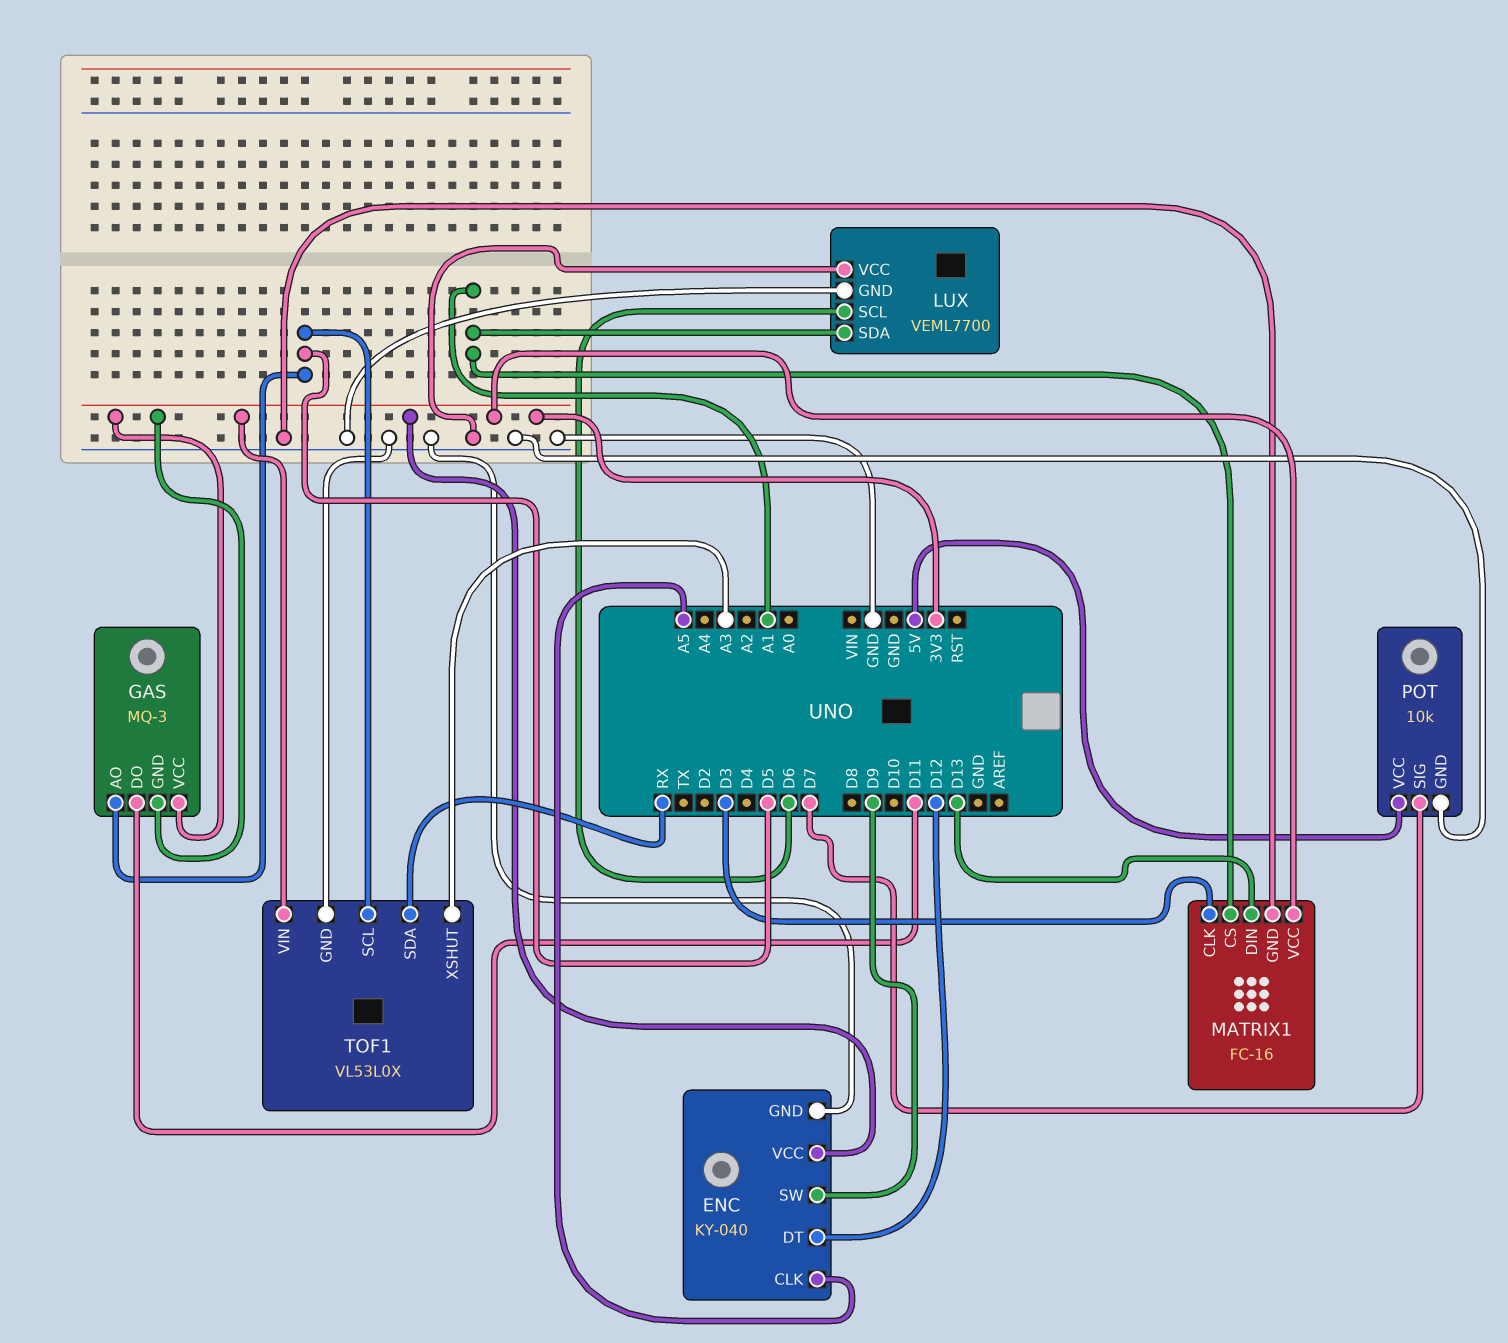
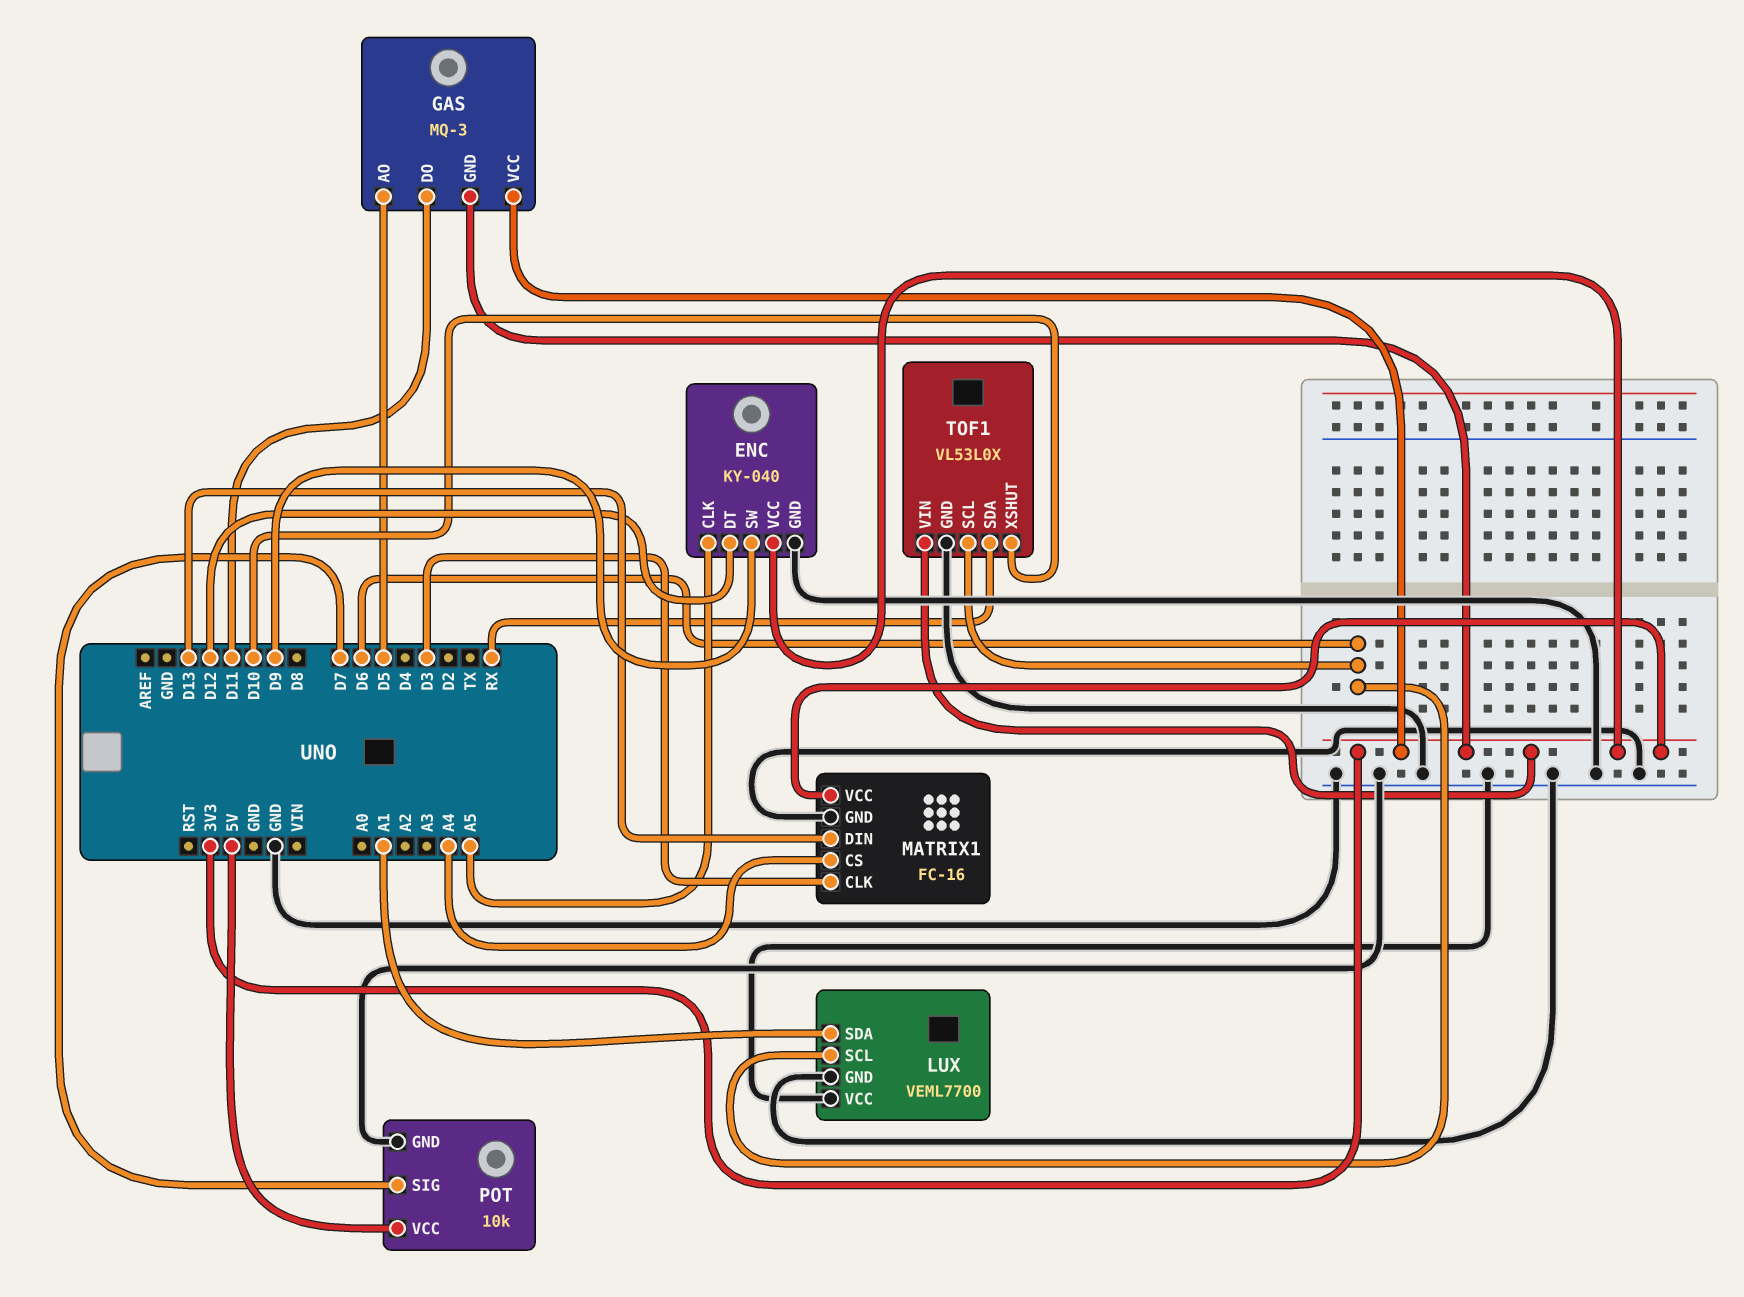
MATRIX1 pin CS: A1 -> A4
TOF1 pin SCL: D5 -> D6
TOF1 pin XSHUT: A3 -> D10

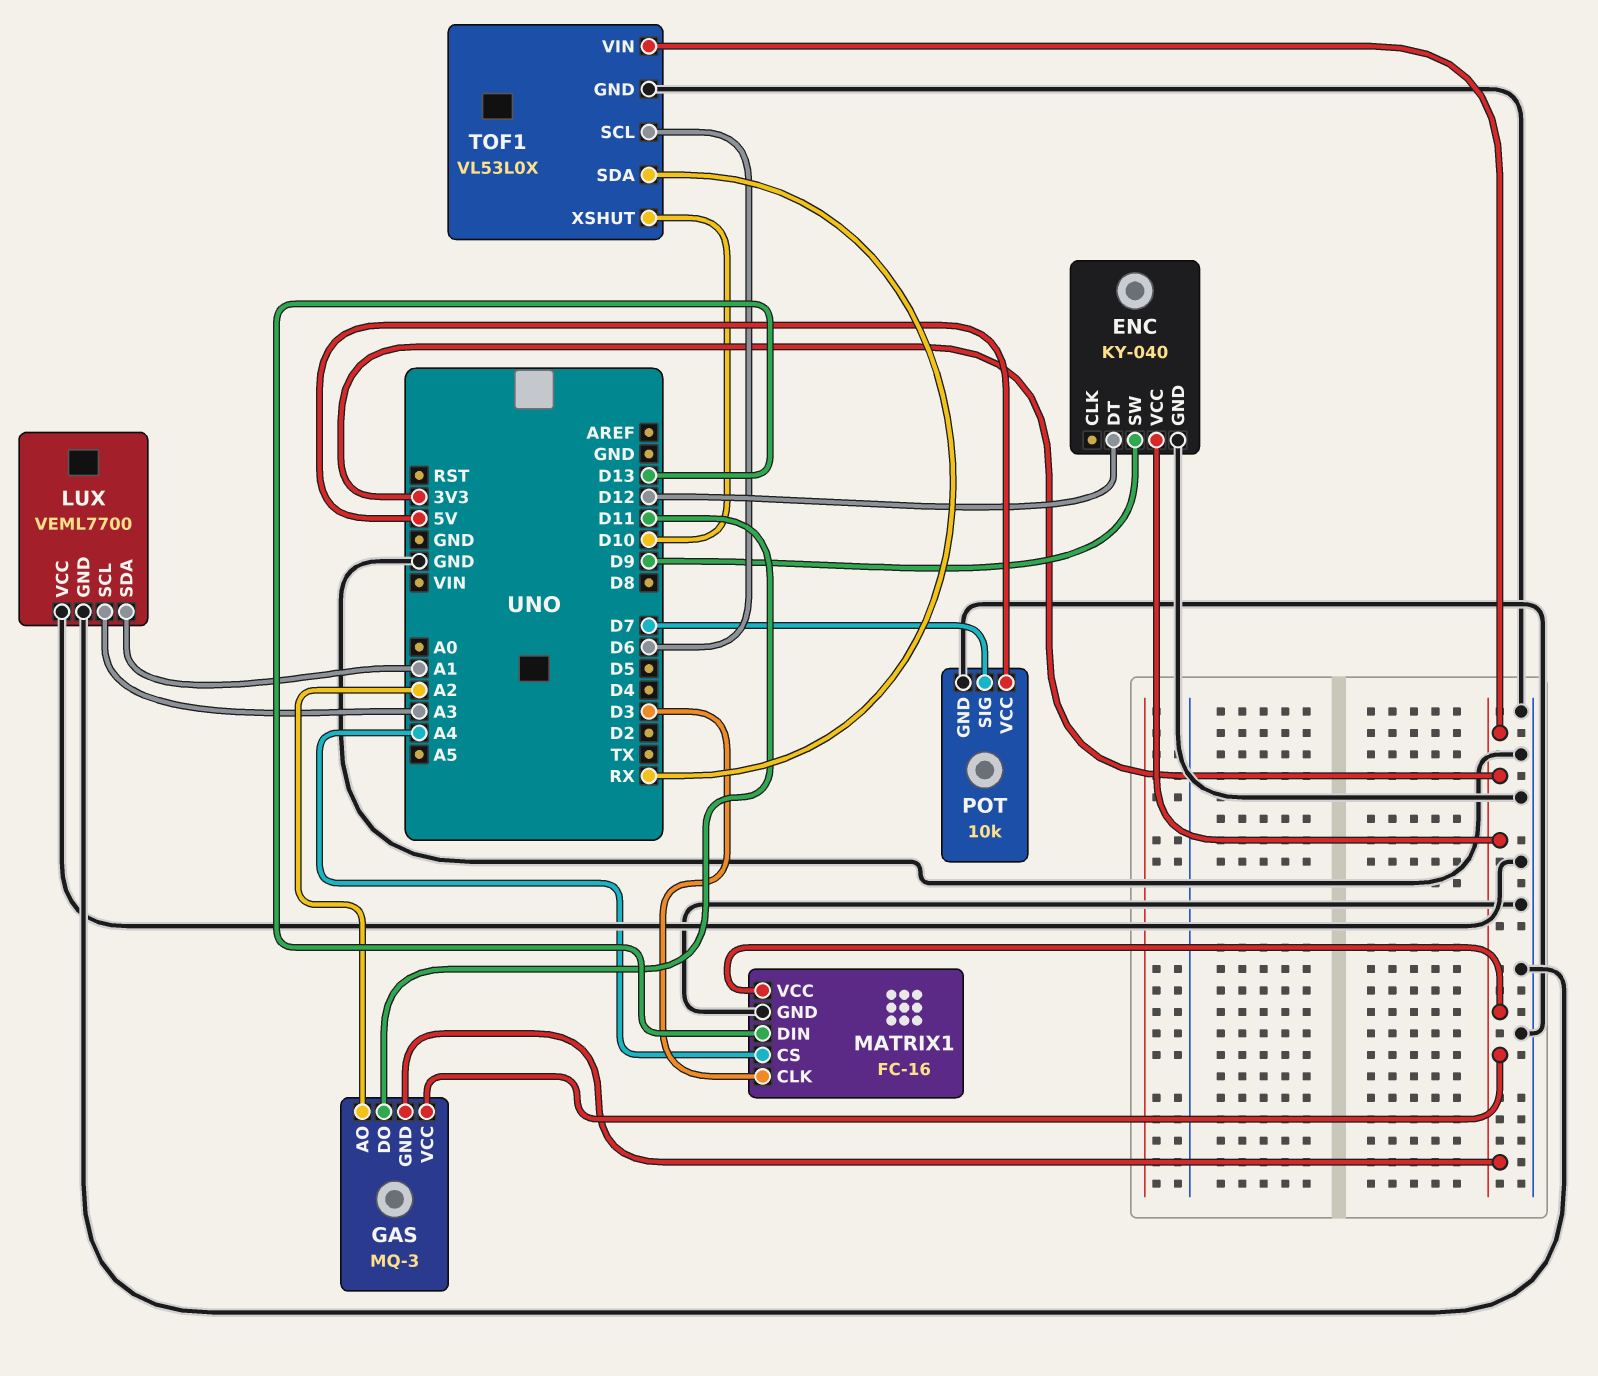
ENC pin CLK: A5 -> none
GAS pin AO: D5 -> A2
LUX pin SCL: D6 -> A3

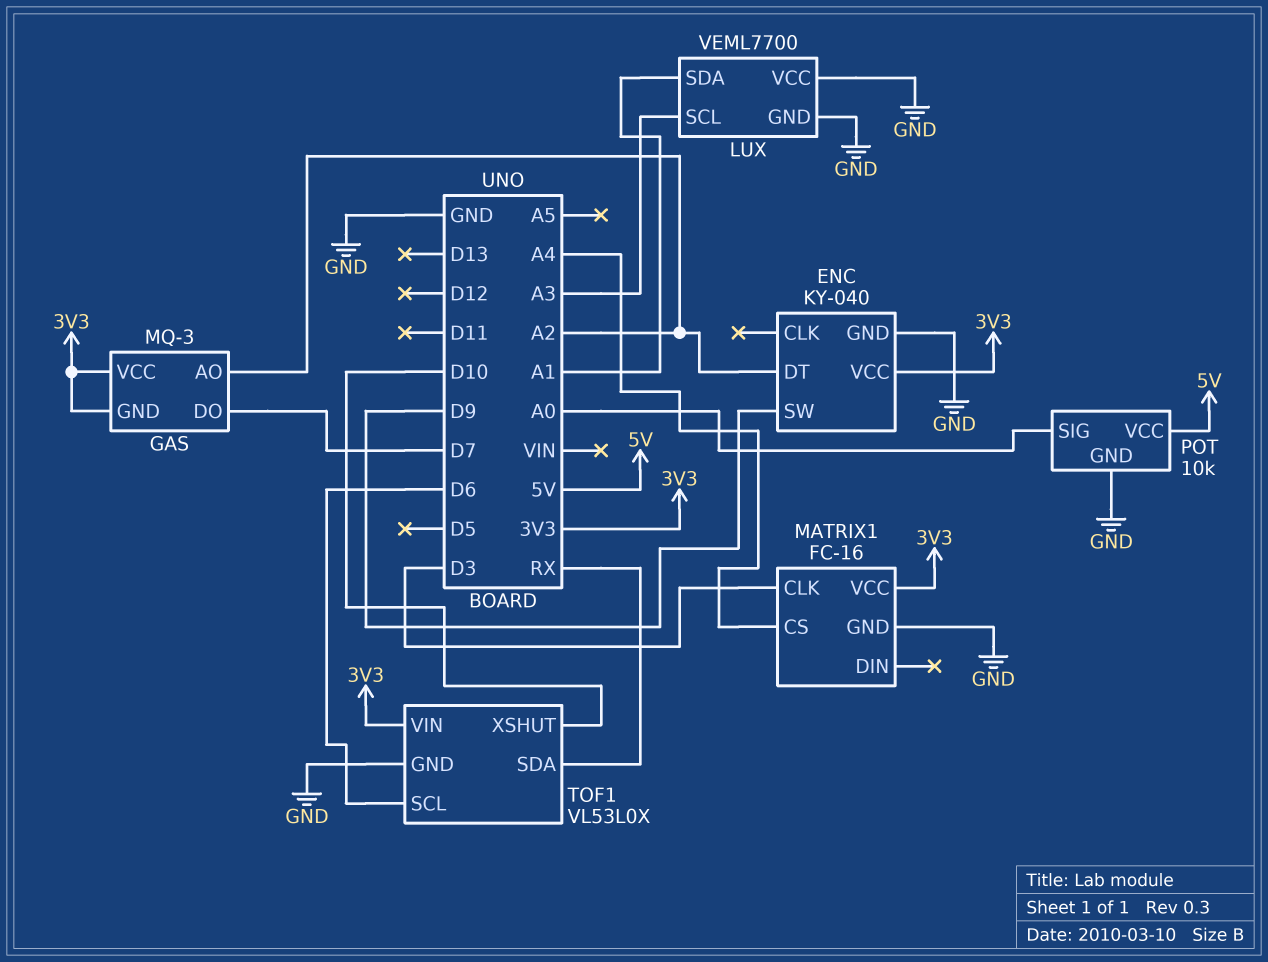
ENC pin DT: D12 -> A2
GAS pin DO: D11 -> D7
MATRIX1 pin DIN: D13 -> none
POT pin SIG: D7 -> A0

